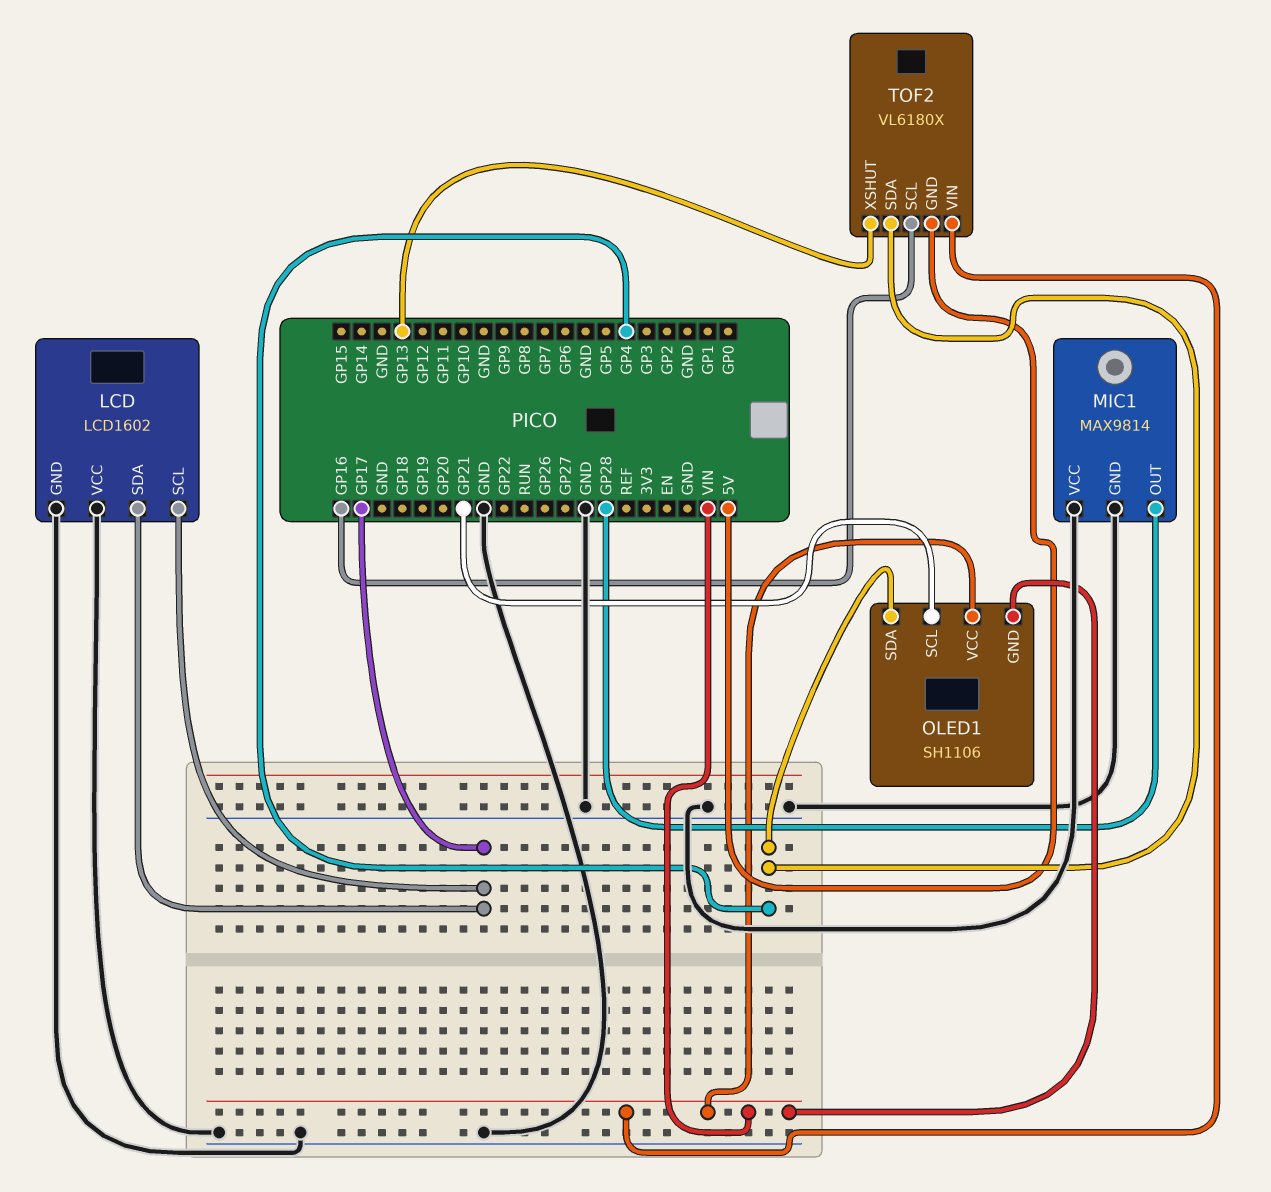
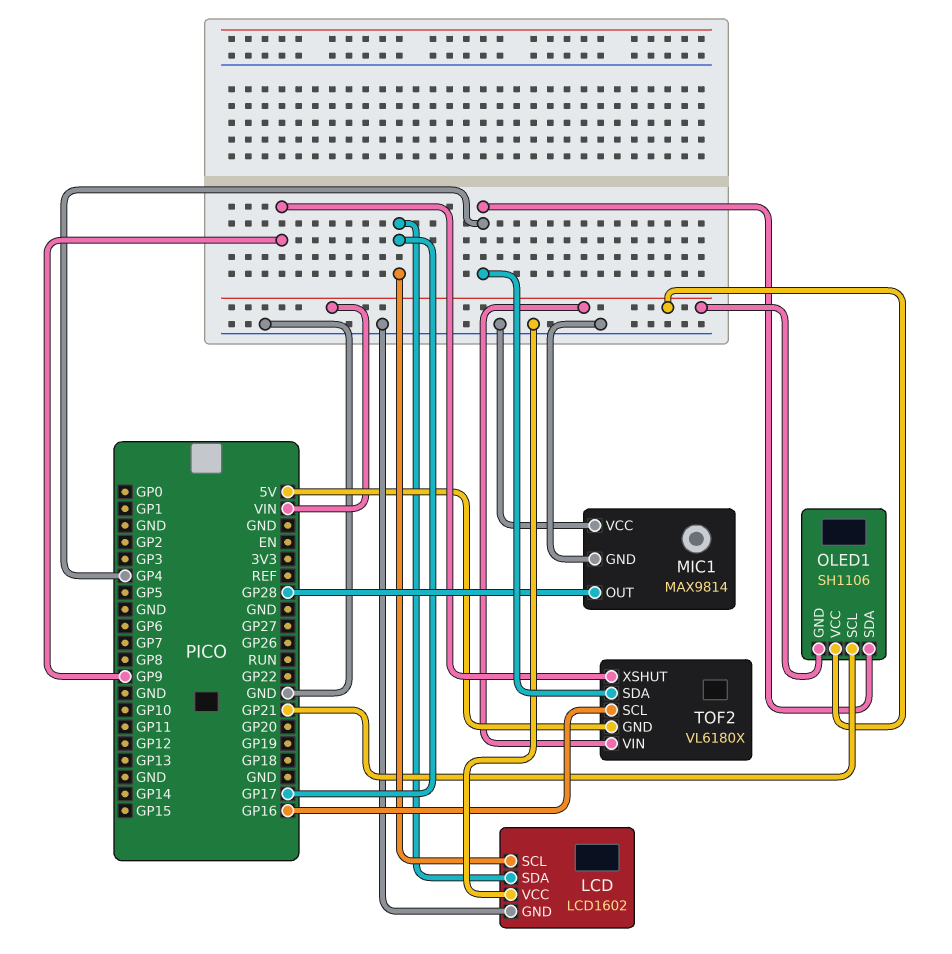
TOF2 pin XSHUT: GP13 -> GP9

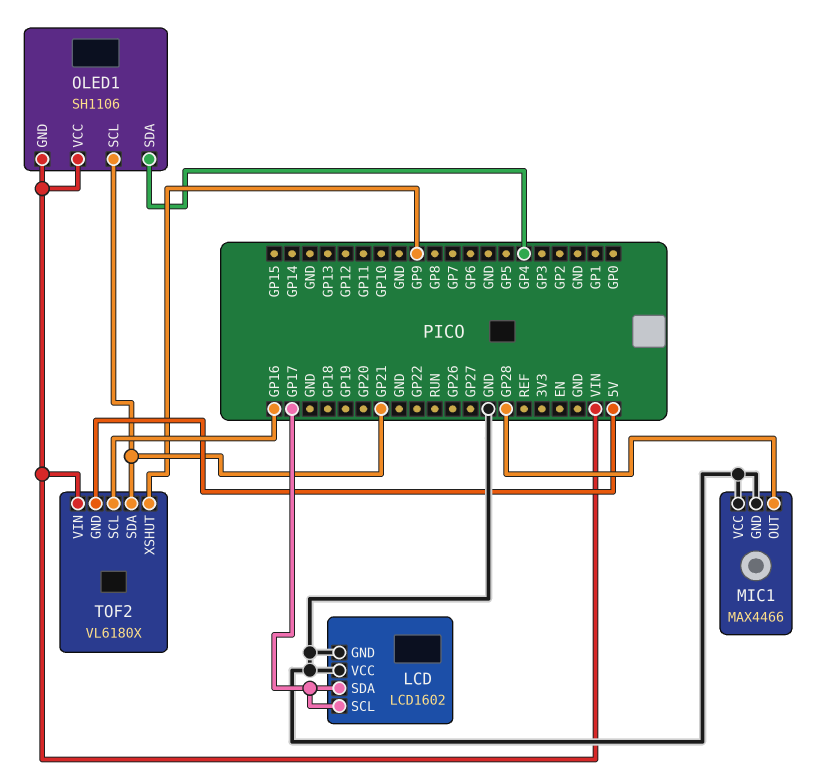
MIC1: MAX9814 -> MAX4466
TOF2 pin SDA: GP4 -> GP21

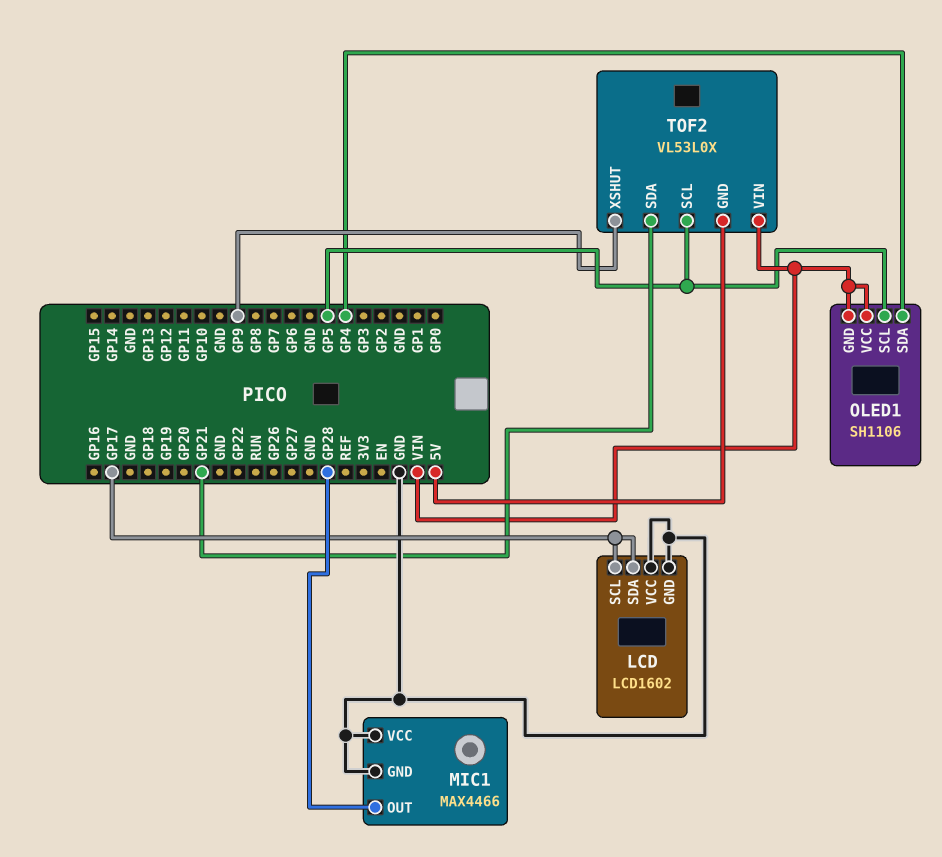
OLED1 pin SCL: GP21 -> GP5
TOF2: VL6180X -> VL53L0X
TOF2 pin SCL: GP16 -> GP5

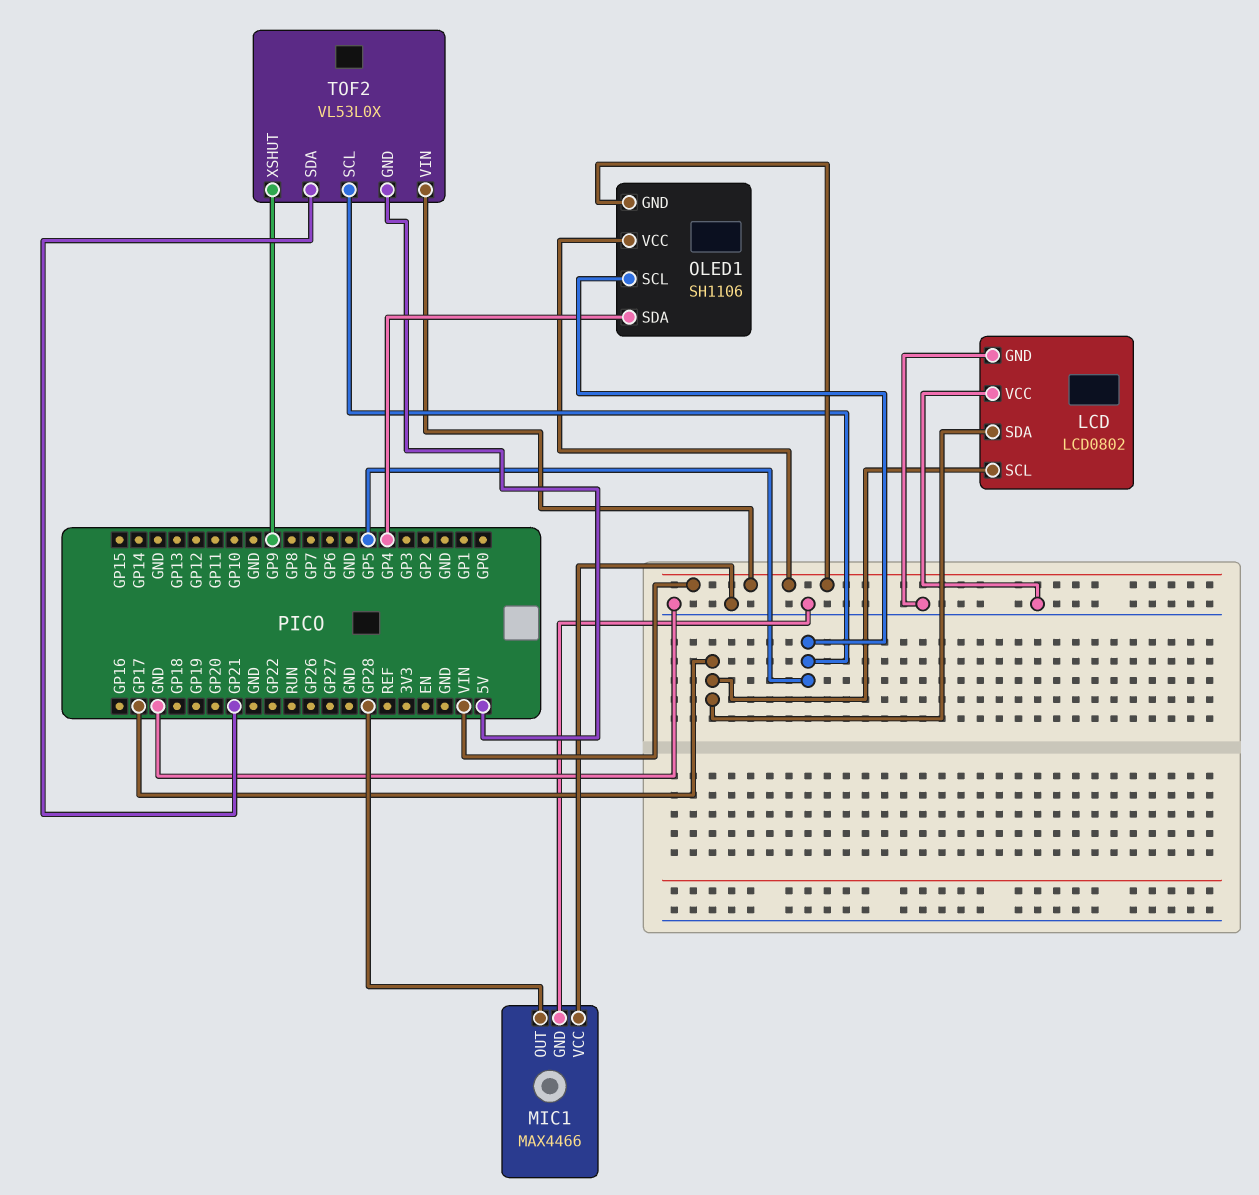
LCD: LCD1602 -> LCD0802

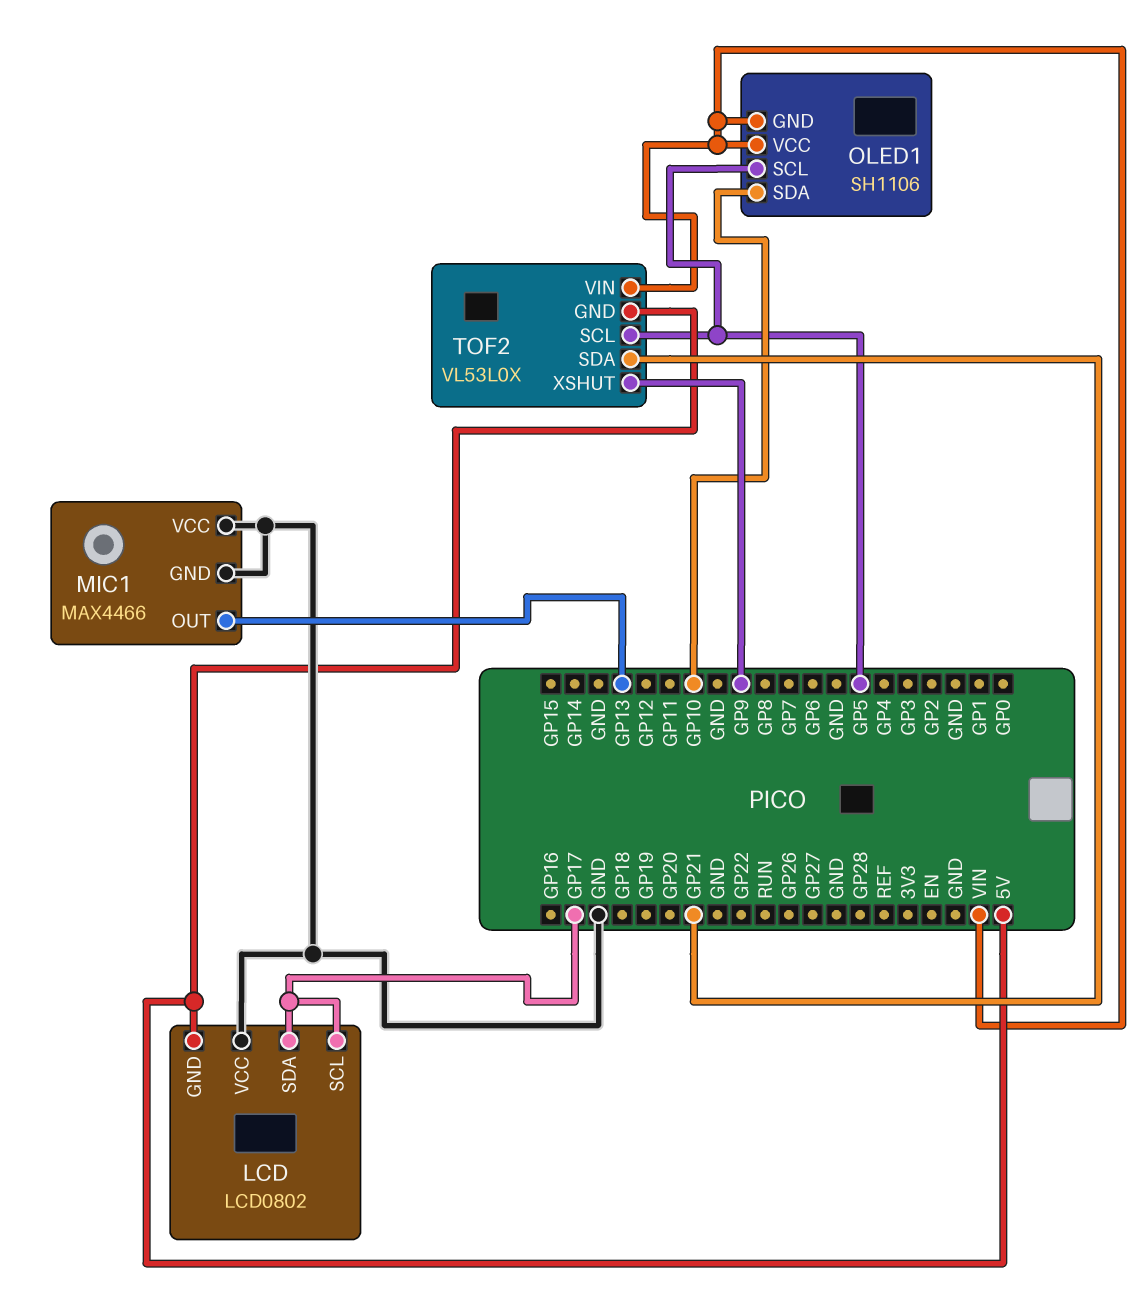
LCD pin GND: GND -> 5V
MIC1 pin OUT: GP28 -> GP13
OLED1 pin SDA: GP4 -> GP10

